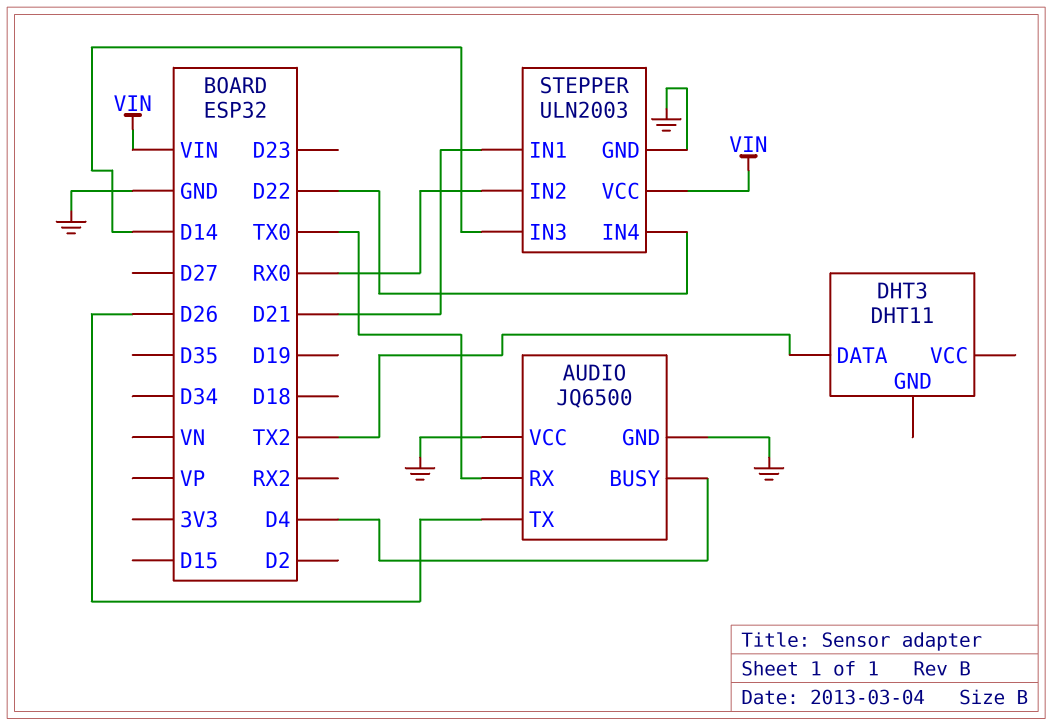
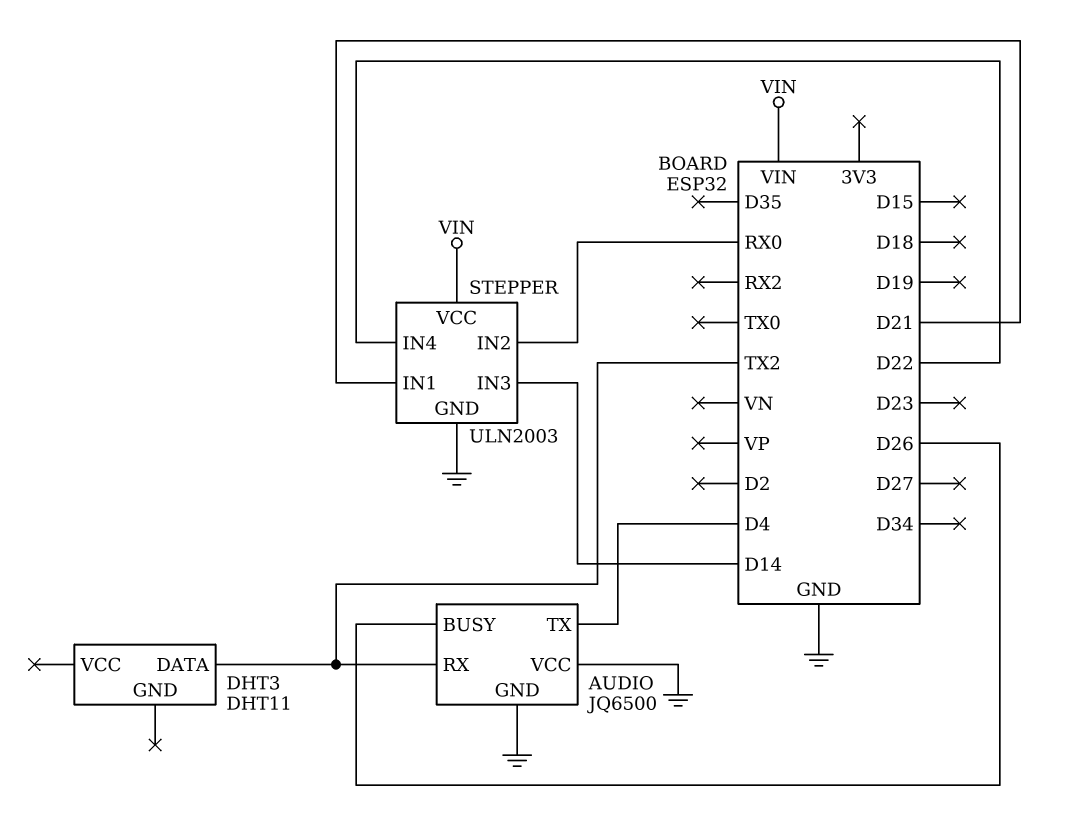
AUDIO pin BUSY: D4 -> D26
AUDIO pin RX: TX0 -> TX2
AUDIO pin TX: D26 -> D4

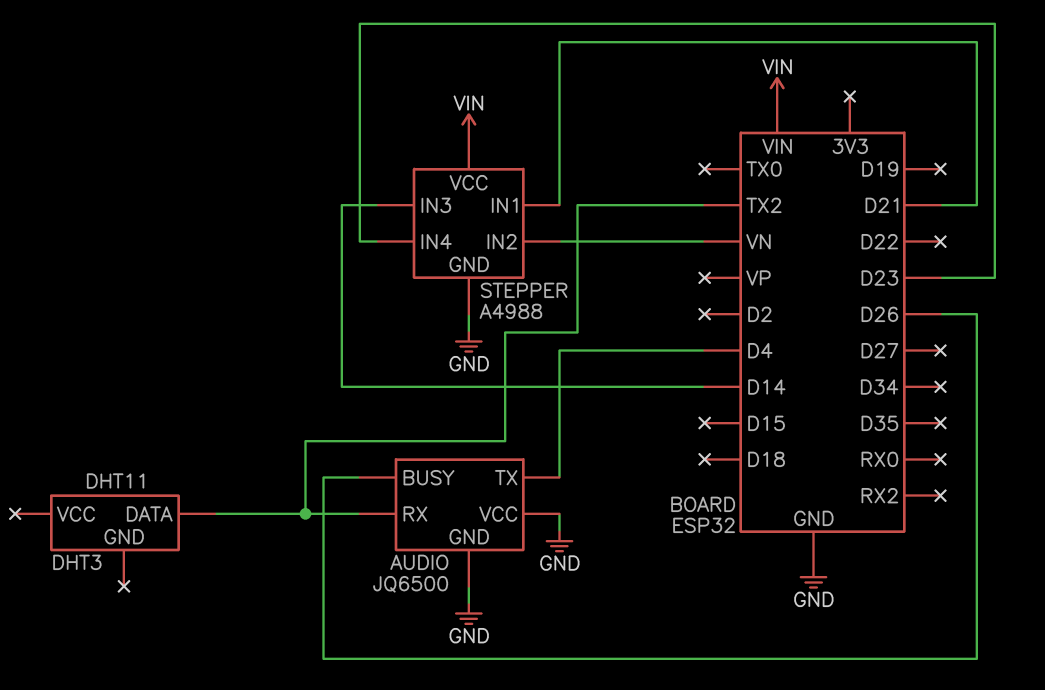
STEPPER: ULN2003 -> A4988
STEPPER pin IN2: RX0 -> VN
STEPPER pin IN4: D22 -> D23

